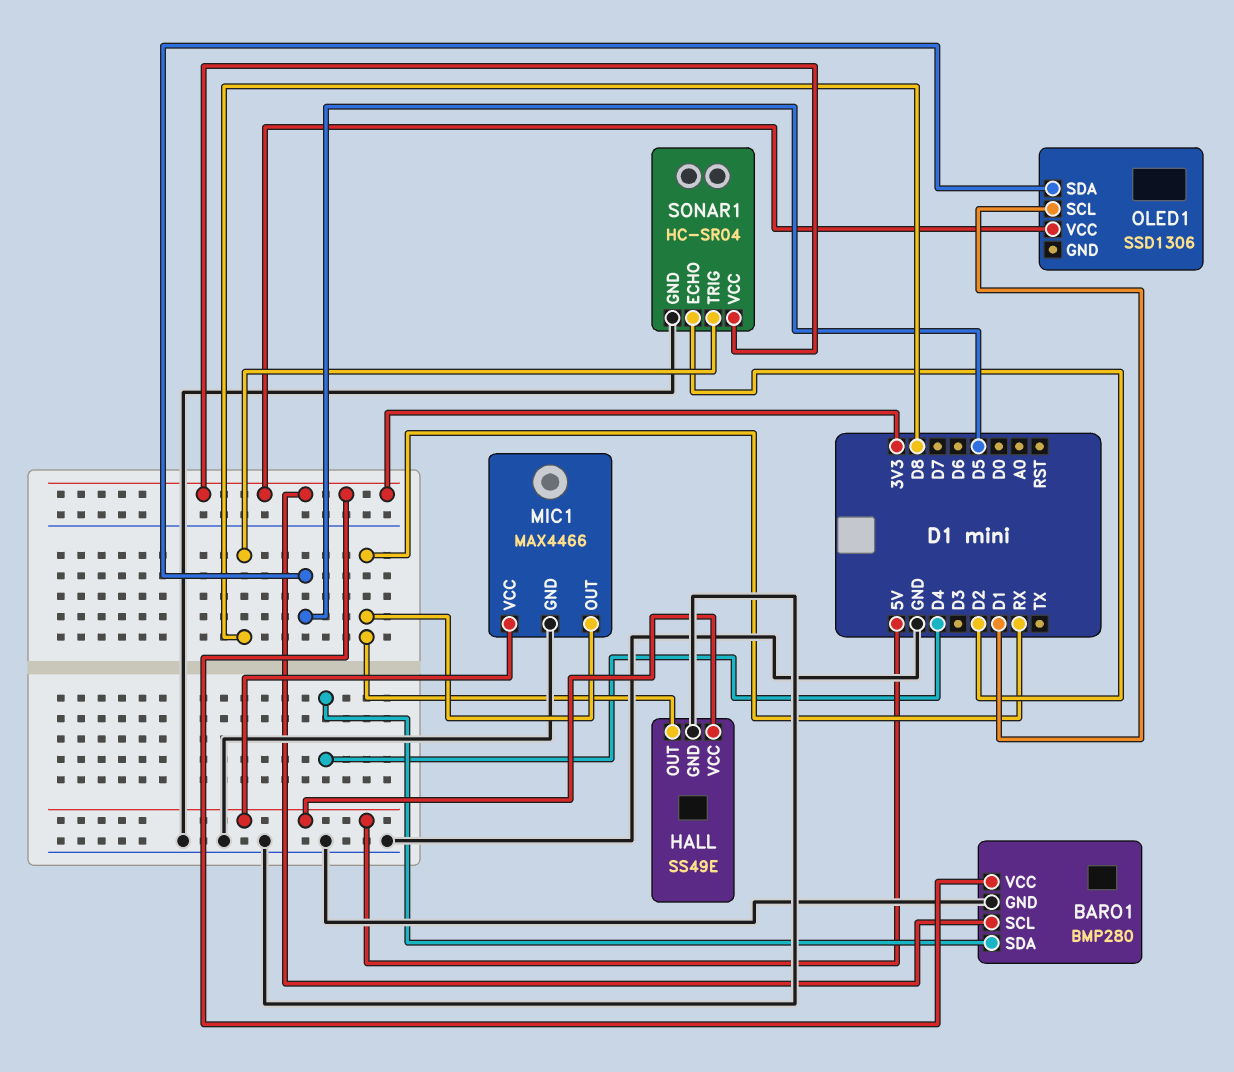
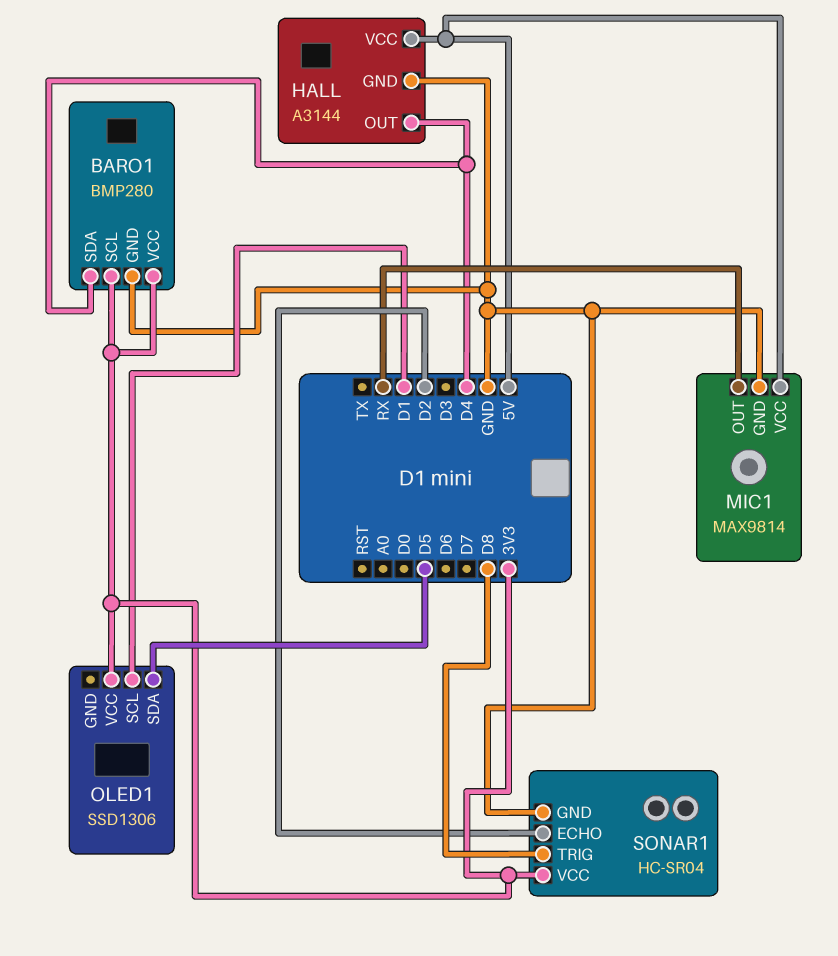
HALL: SS49E -> A3144
HALL pin OUT: RX -> D4
MIC1: MAX4466 -> MAX9814

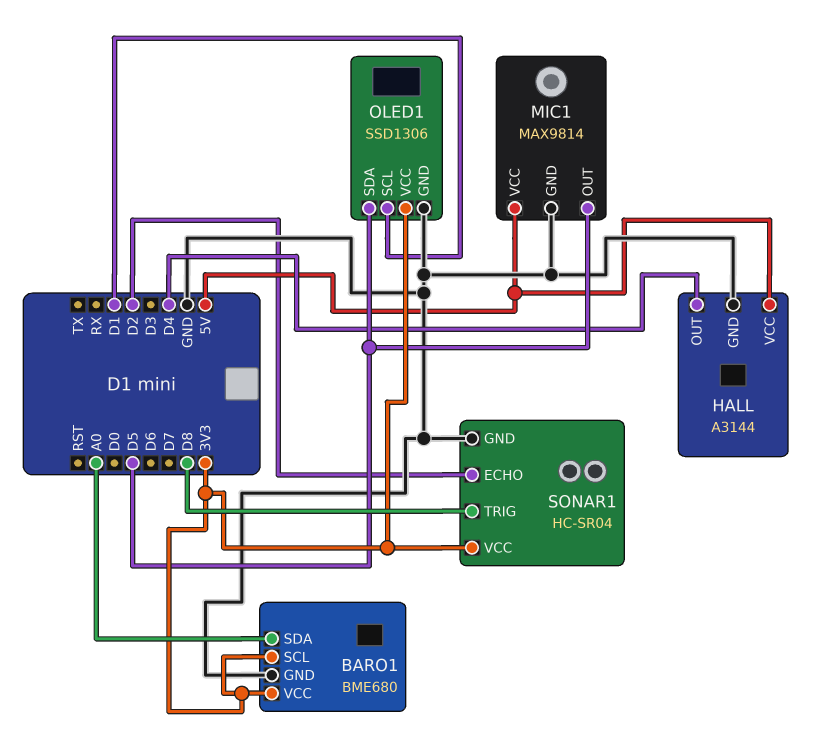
BARO1: BMP280 -> BME680
BARO1 pin SDA: D4 -> A0
MIC1 pin OUT: RX -> D5
OLED1 pin GND: none -> GND

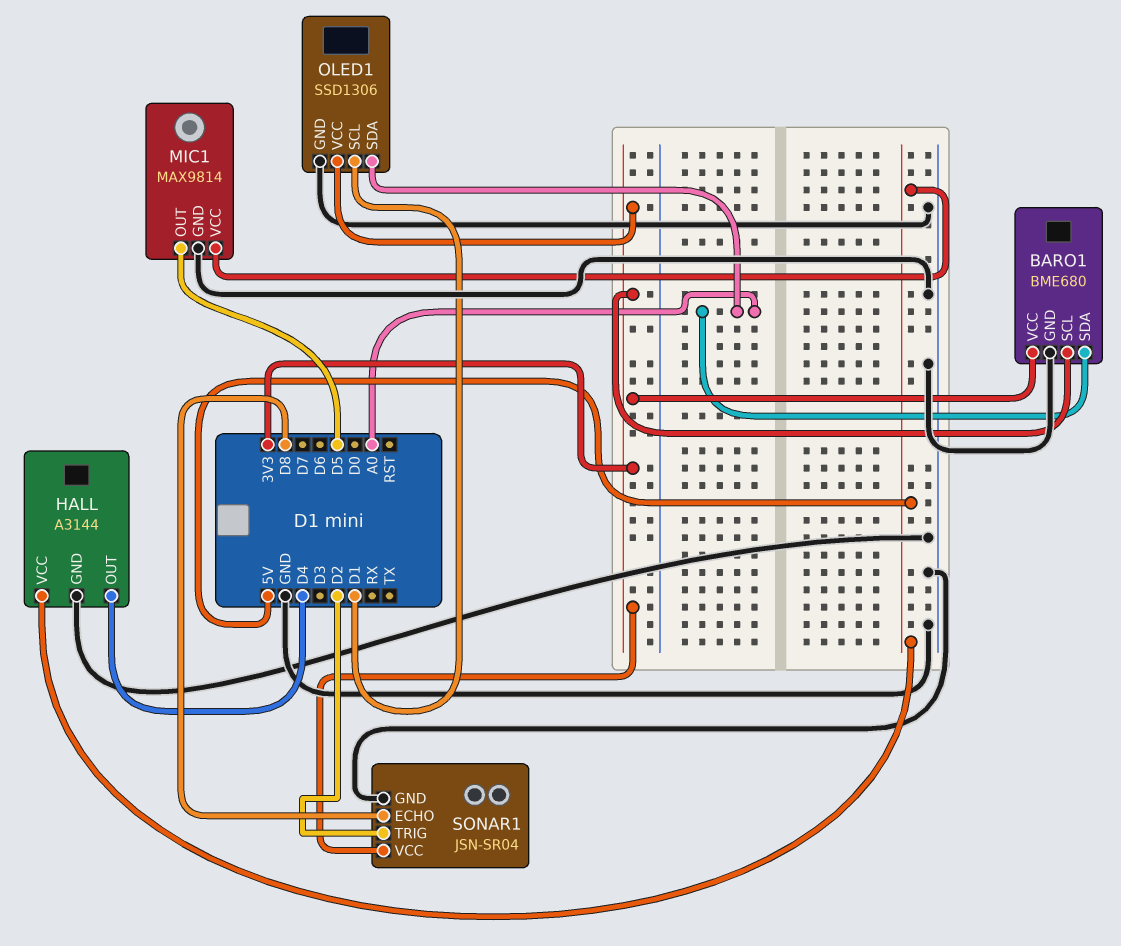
OLED1 pin SDA: D5 -> A0
SONAR1: HC-SR04 -> JSN-SR04
SONAR1 pin ECHO: D2 -> D8
SONAR1 pin TRIG: D8 -> D2

